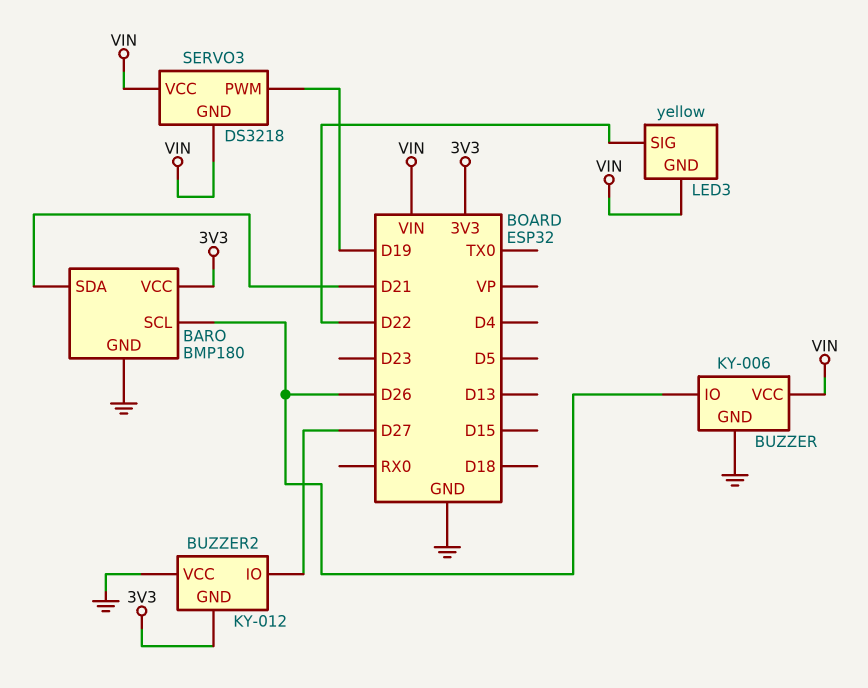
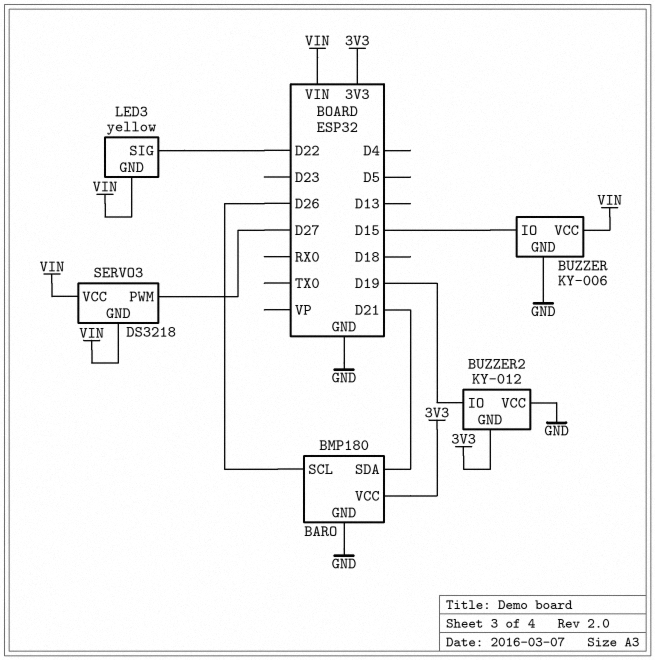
BUZZER pin IO: D26 -> D15
BUZZER2 pin IO: D27 -> D19
SERVO3 pin PWM: D19 -> D27

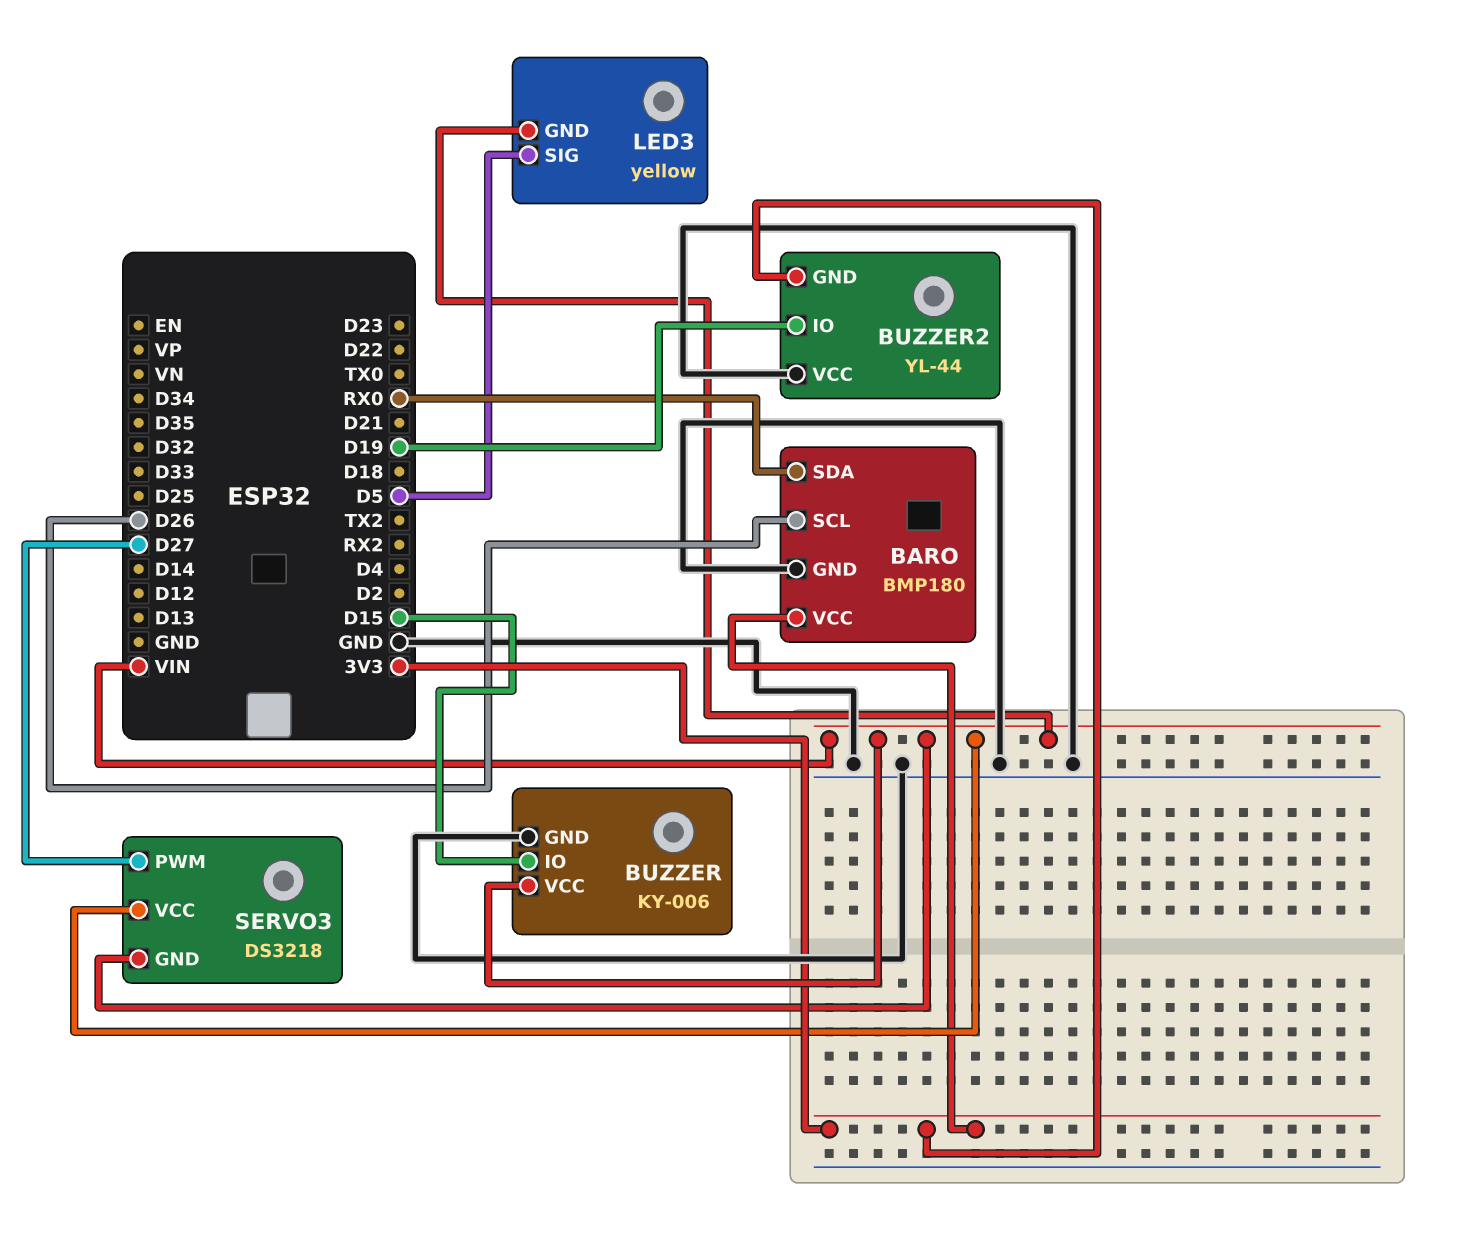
BARO pin SDA: D21 -> RX0
BUZZER2: KY-012 -> YL-44
LED3 pin SIG: D22 -> D5

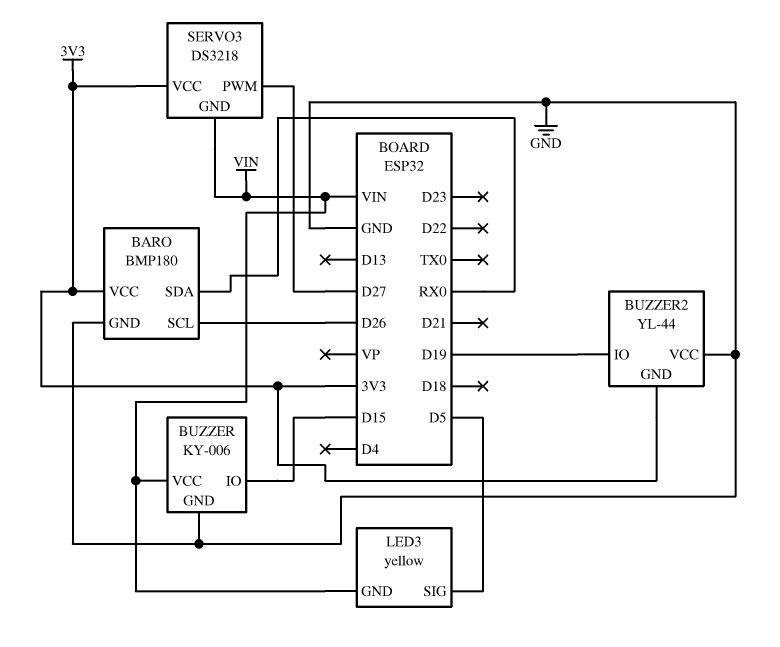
SERVO3 pin VCC: VIN -> 3V3

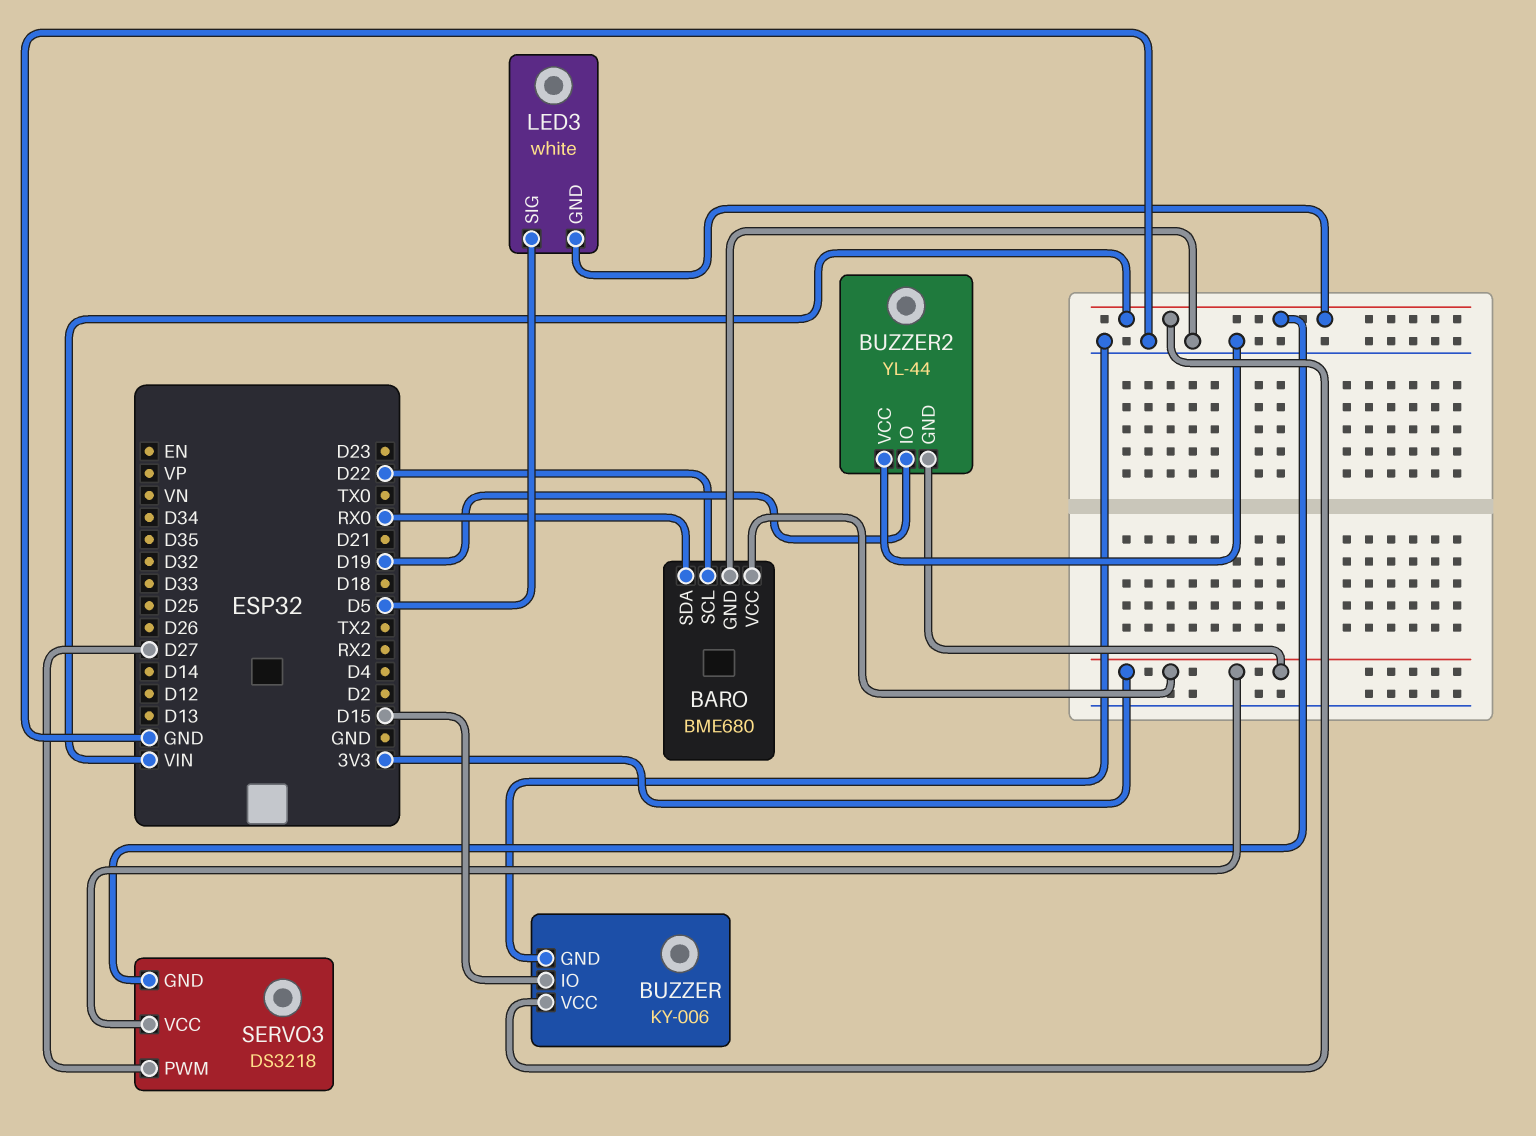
BARO: BMP180 -> BME680
BARO pin SCL: D26 -> D22
LED3: yellow -> white

